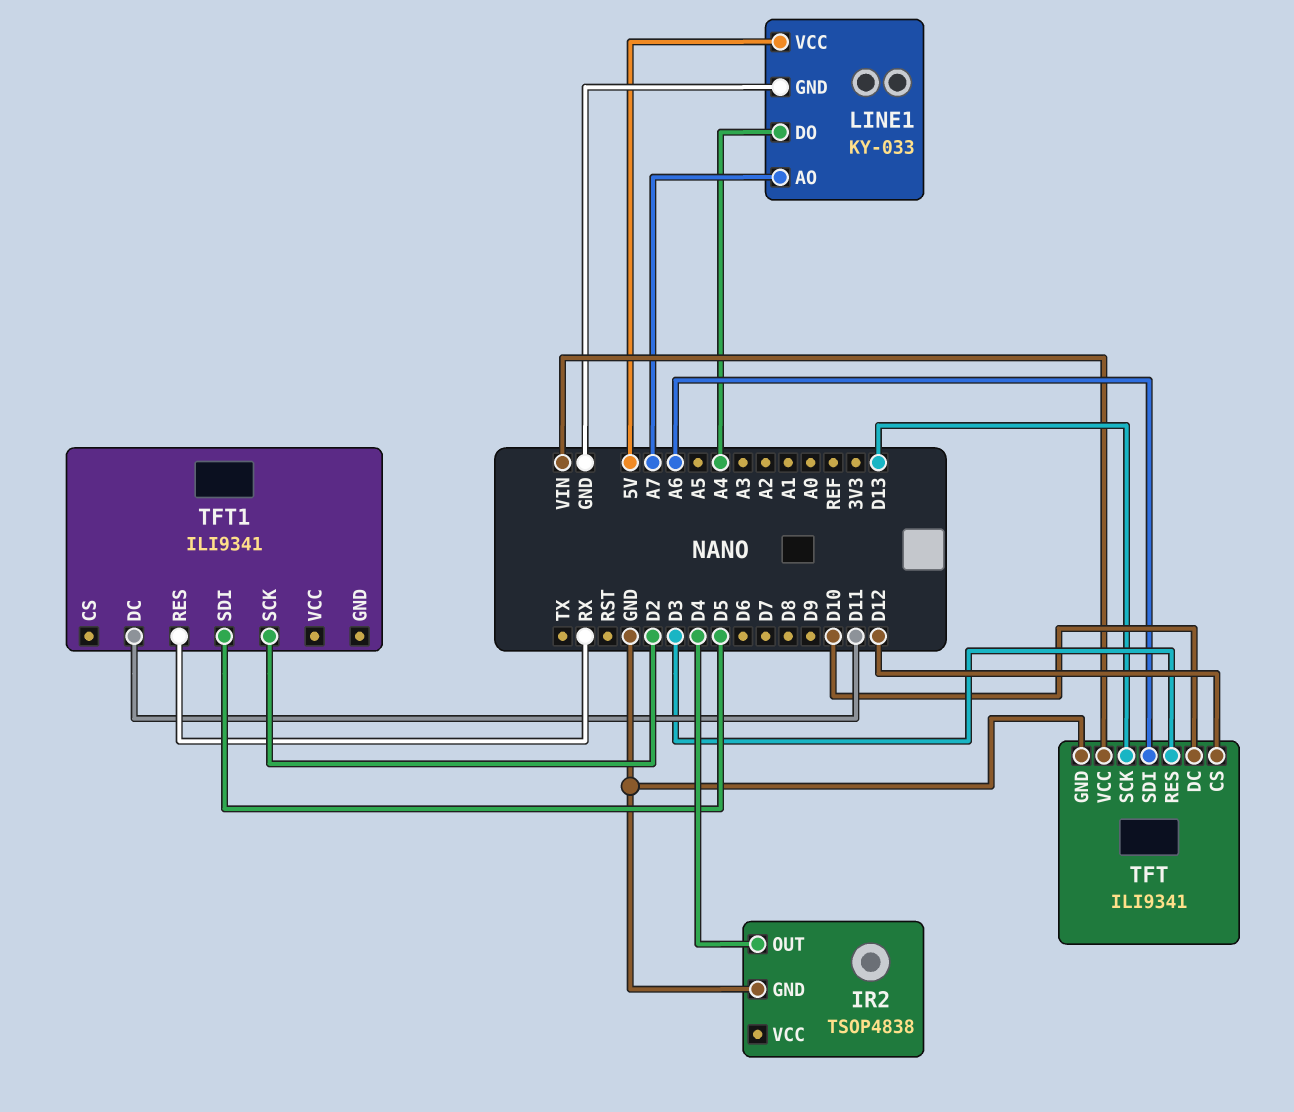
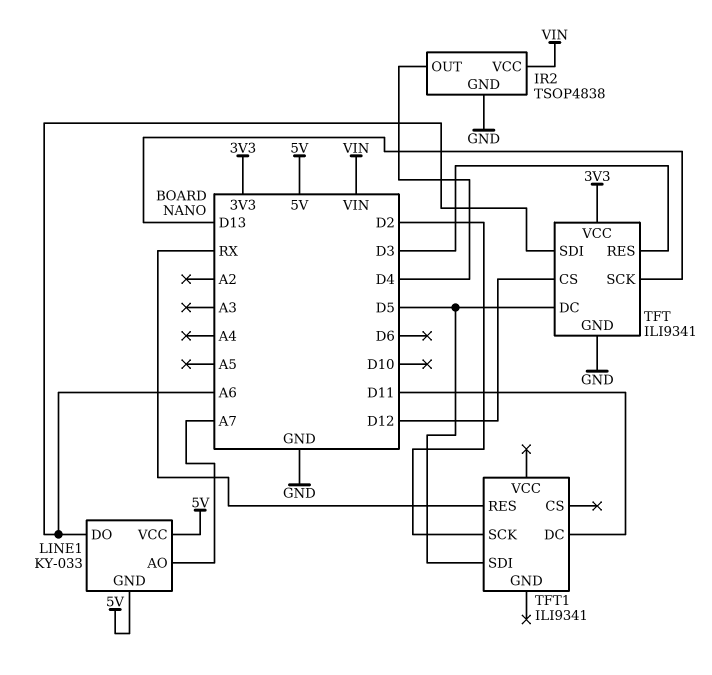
IR2 pin VCC: none -> VIN
LINE1 pin DO: A4 -> A6
LINE1 pin GND: GND -> 5V
TFT pin DC: D10 -> D5
TFT pin VCC: VIN -> 3V3

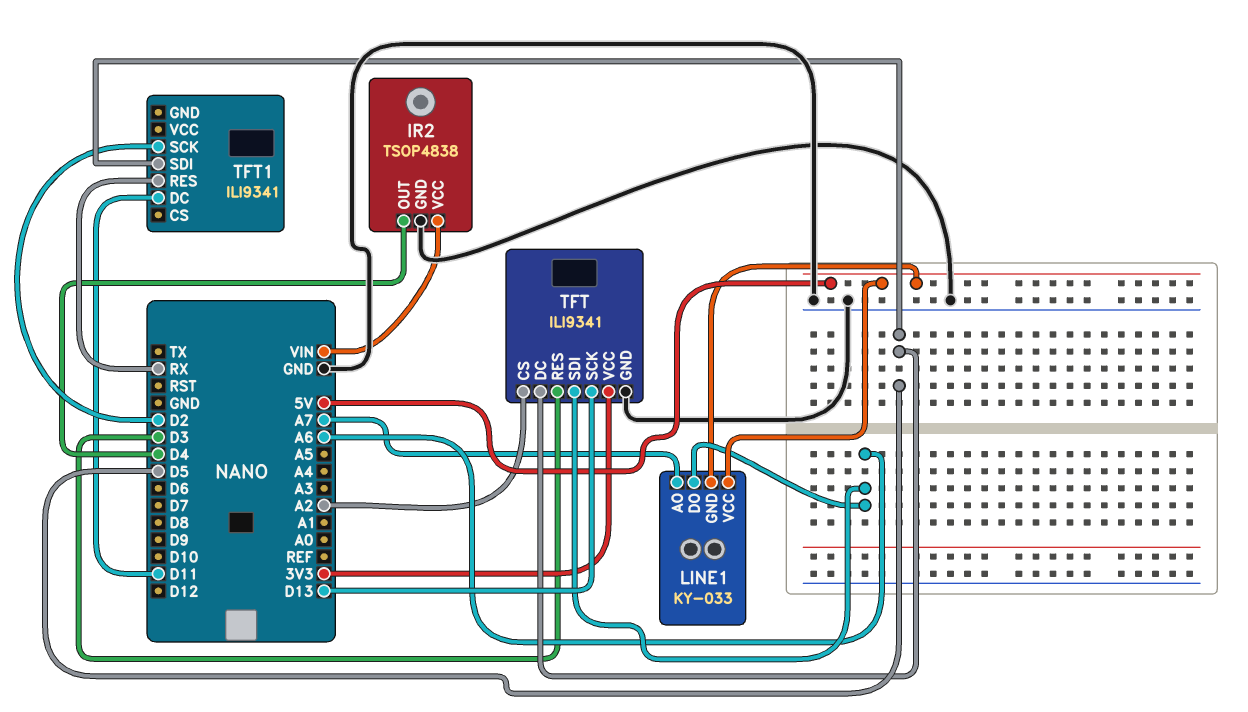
TFT pin CS: D12 -> A2

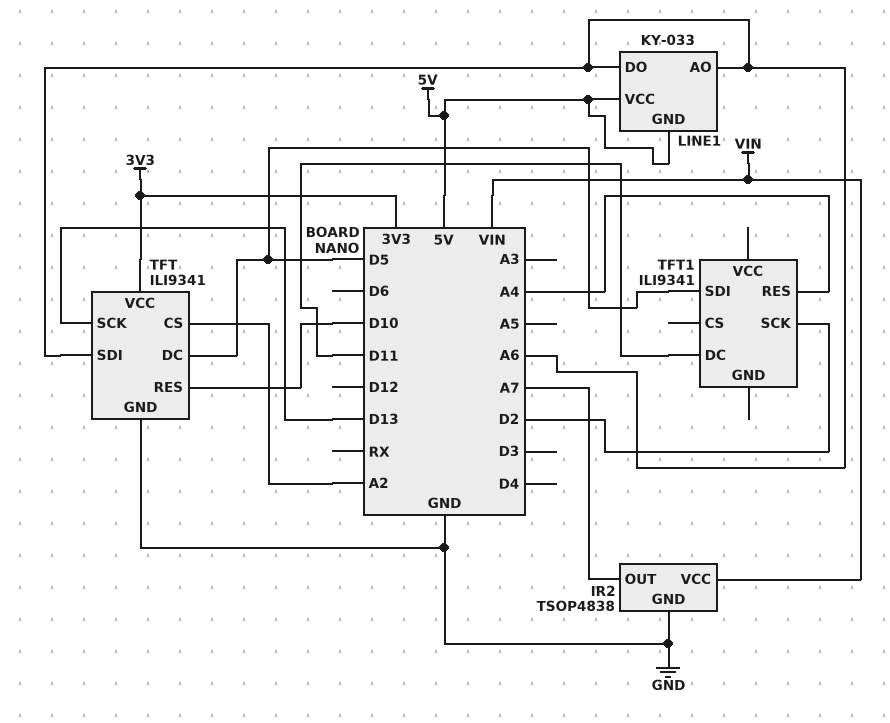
IR2 pin OUT: D4 -> A7
LINE1 pin AO: A7 -> A6
TFT pin RES: D3 -> D10
TFT1 pin RES: RX -> A4

